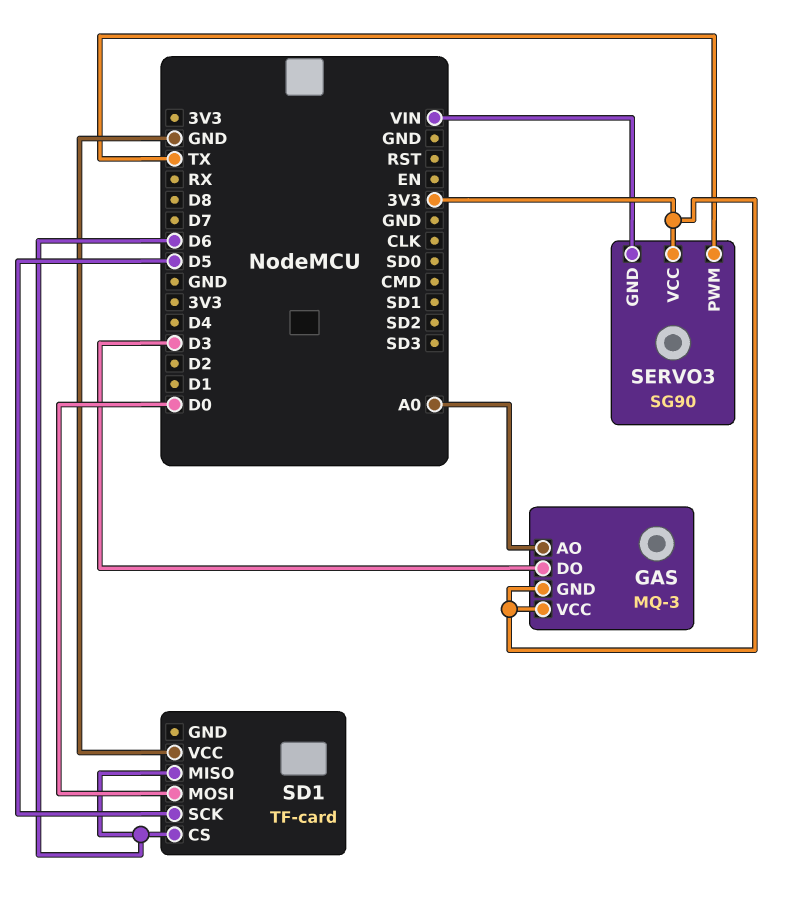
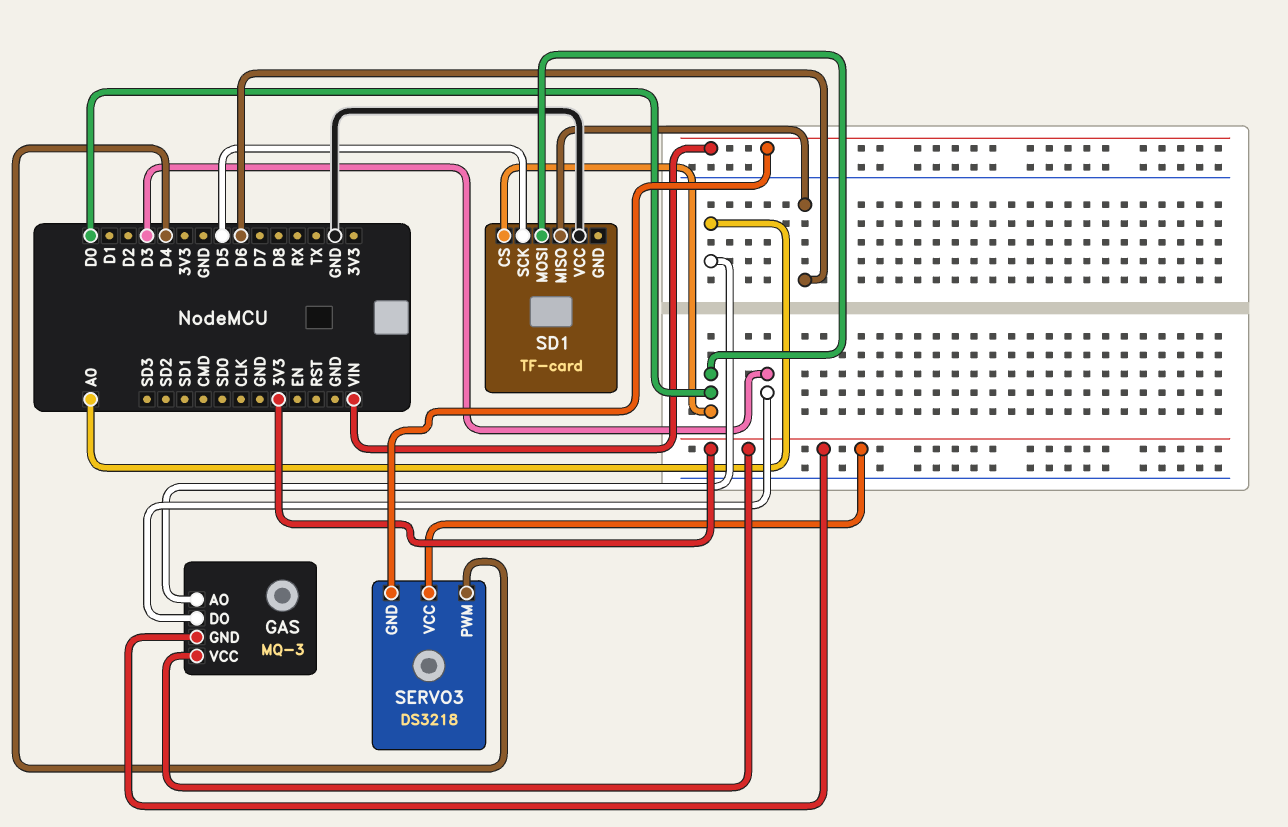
SD1 pin CS: D6 -> D0
SERVO3: SG90 -> DS3218
SERVO3 pin PWM: TX -> D4

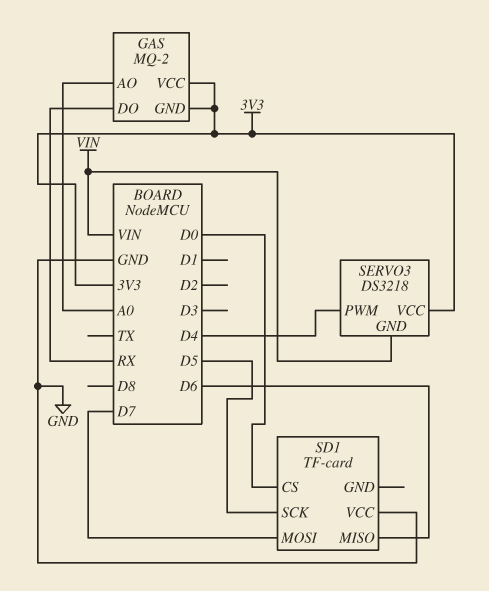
GAS: MQ-3 -> MQ-2
GAS pin DO: D3 -> RX
SD1 pin MOSI: D0 -> D7

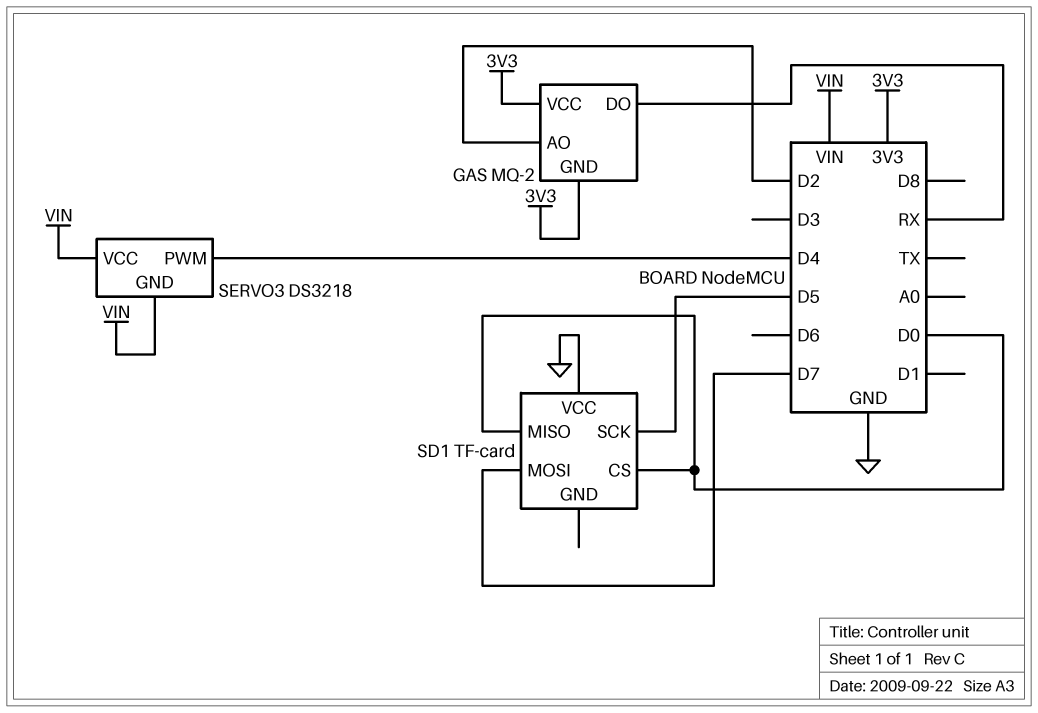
GAS pin AO: A0 -> D2
SD1 pin MISO: D6 -> D0
SERVO3 pin VCC: 3V3 -> VIN

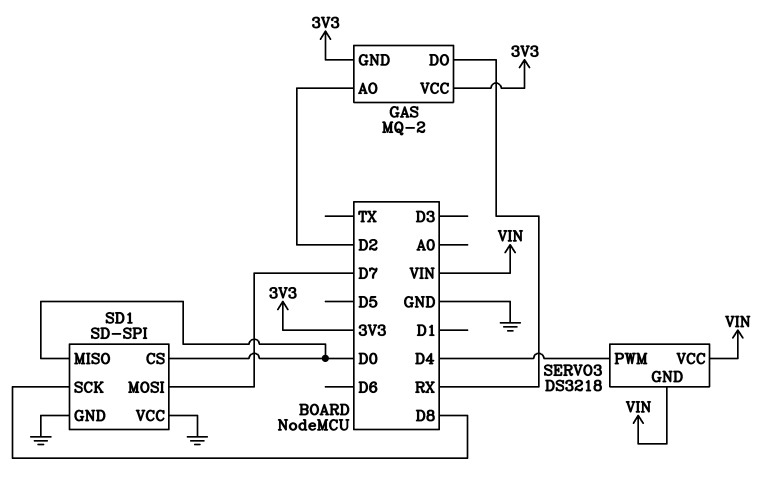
SD1: TF-card -> SD-SPI
SD1 pin GND: none -> GND
SD1 pin SCK: D5 -> D8

